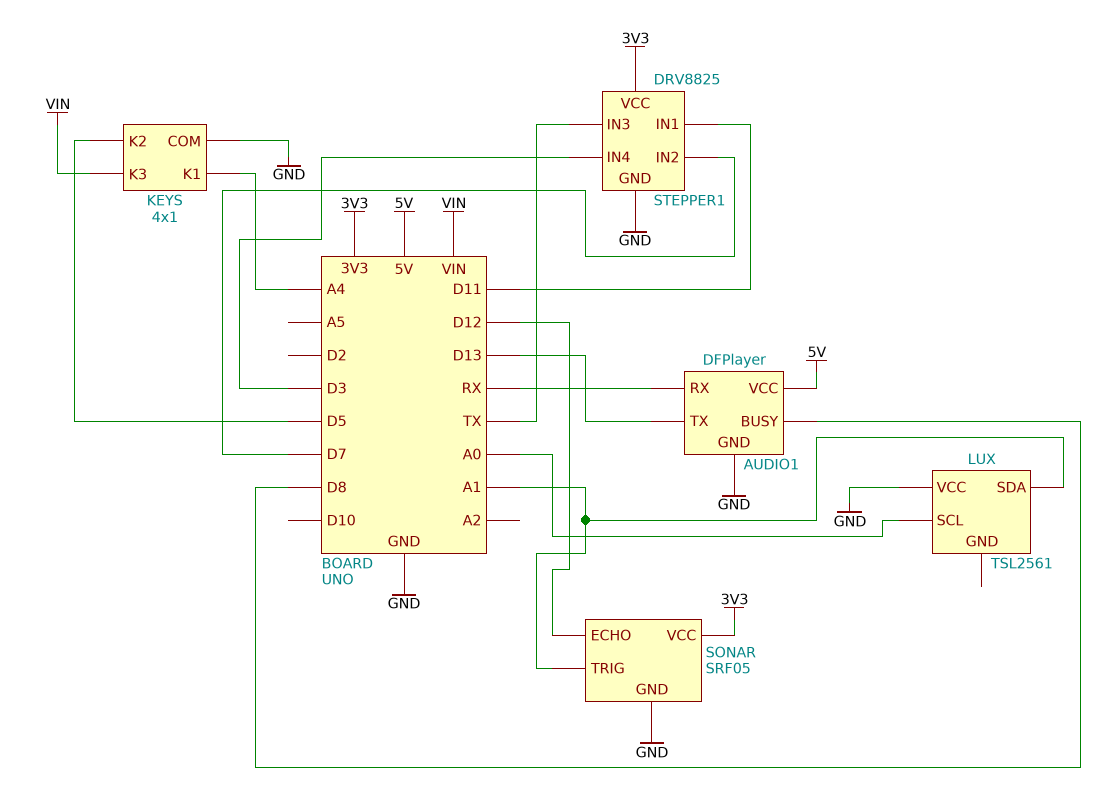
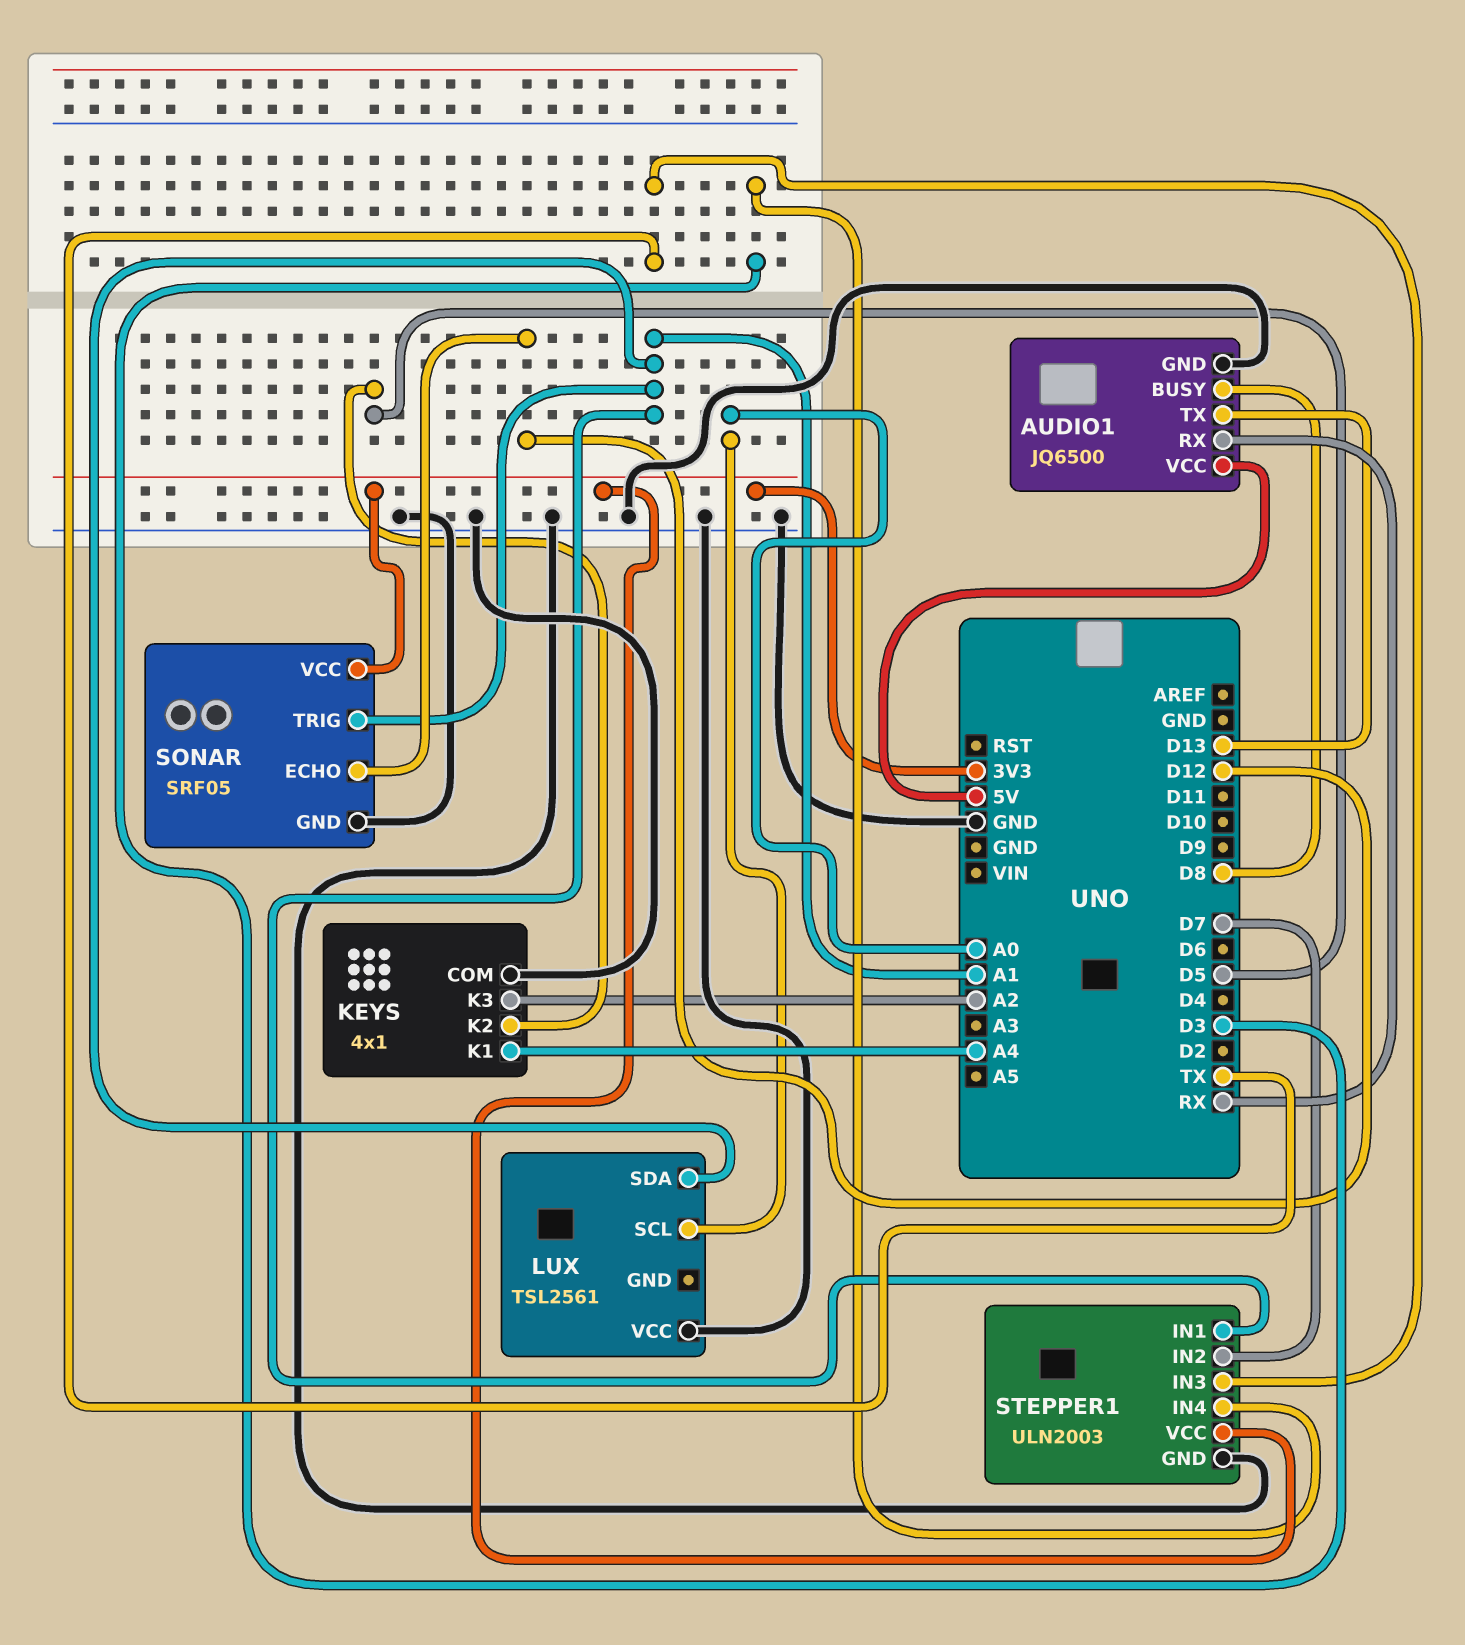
AUDIO1: DFPlayer -> JQ6500
KEYS pin K3: VIN -> A2
STEPPER1: DRV8825 -> ULN2003
STEPPER1 pin IN1: D11 -> A1

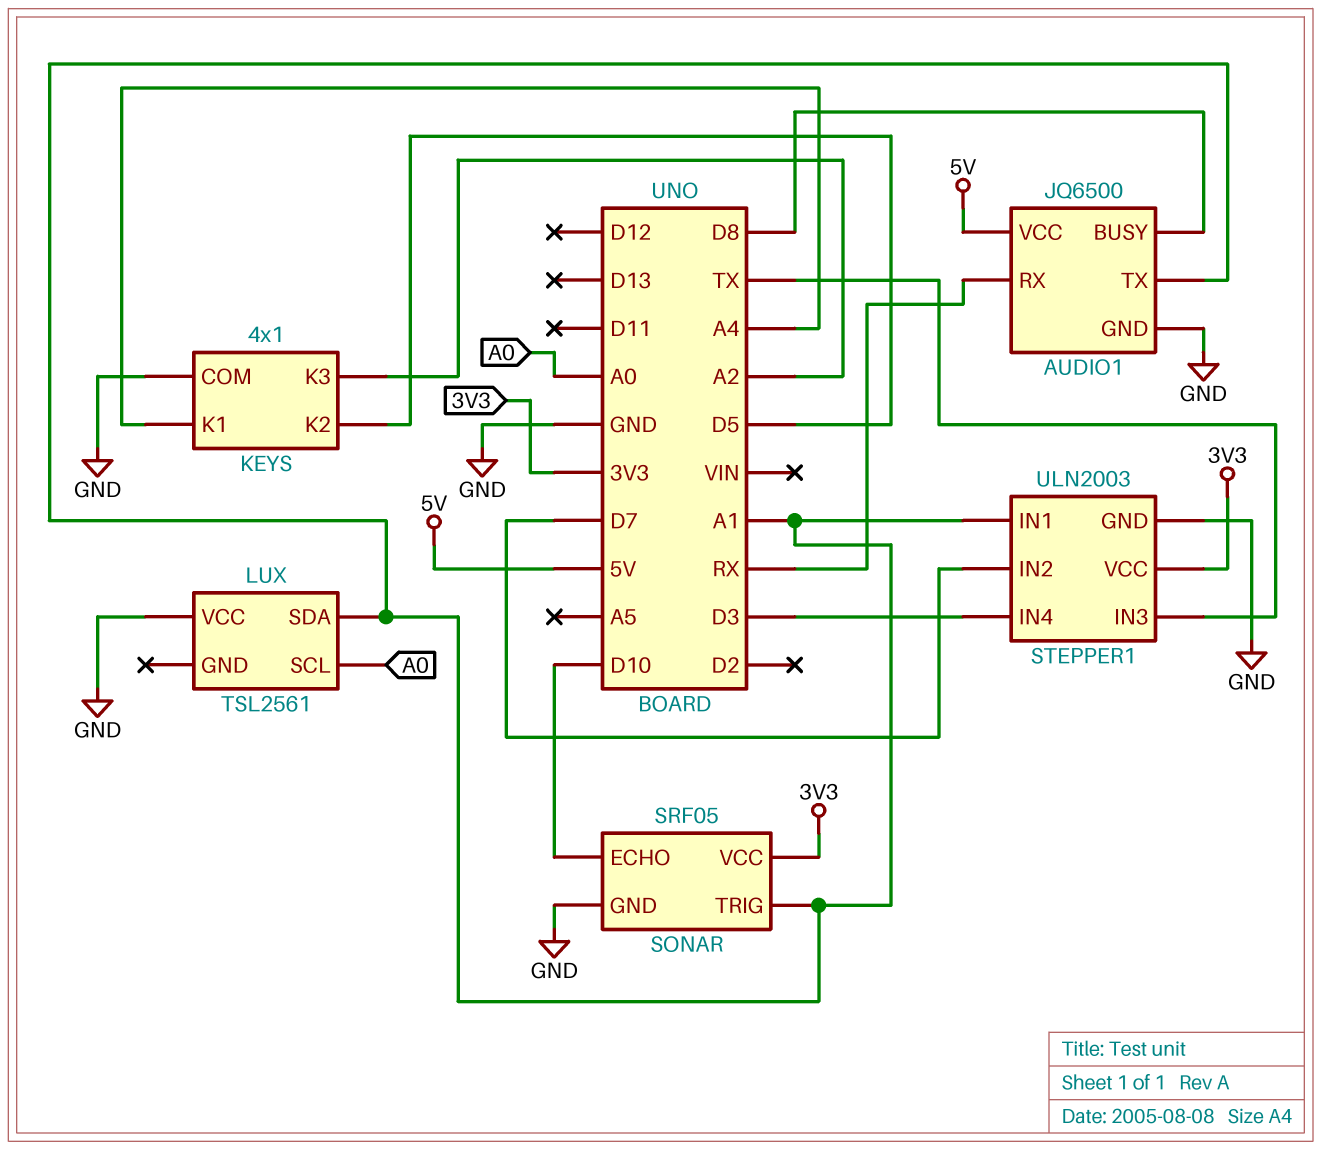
AUDIO1 pin TX: D13 -> A1
SONAR pin ECHO: D12 -> D10

